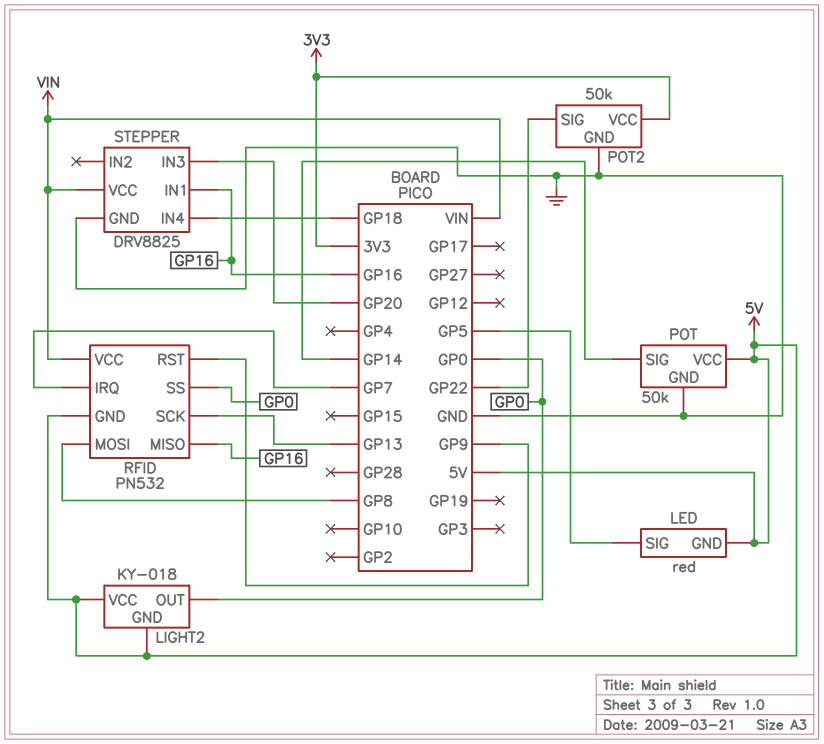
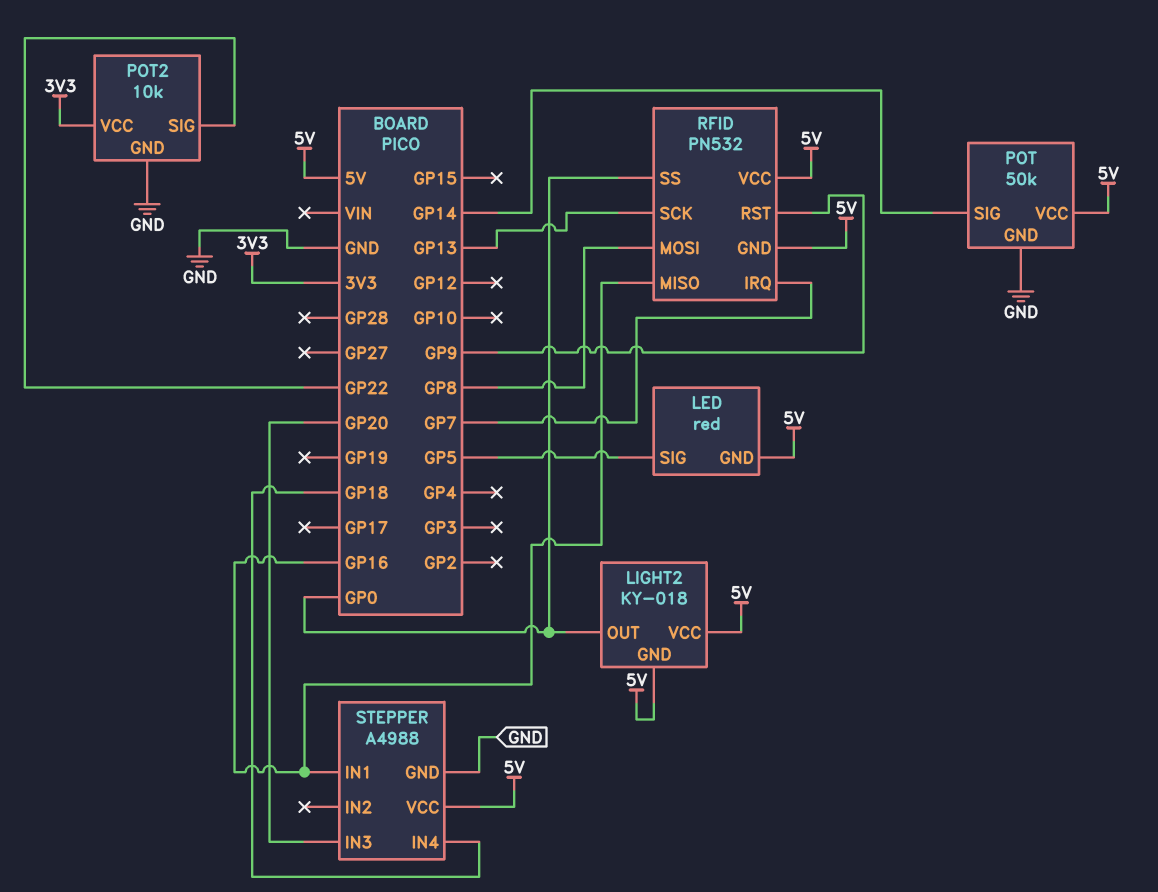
POT2: 50k -> 10k
RFID pin VCC: VIN -> 5V
STEPPER: DRV8825 -> A4988
STEPPER pin VCC: VIN -> 5V

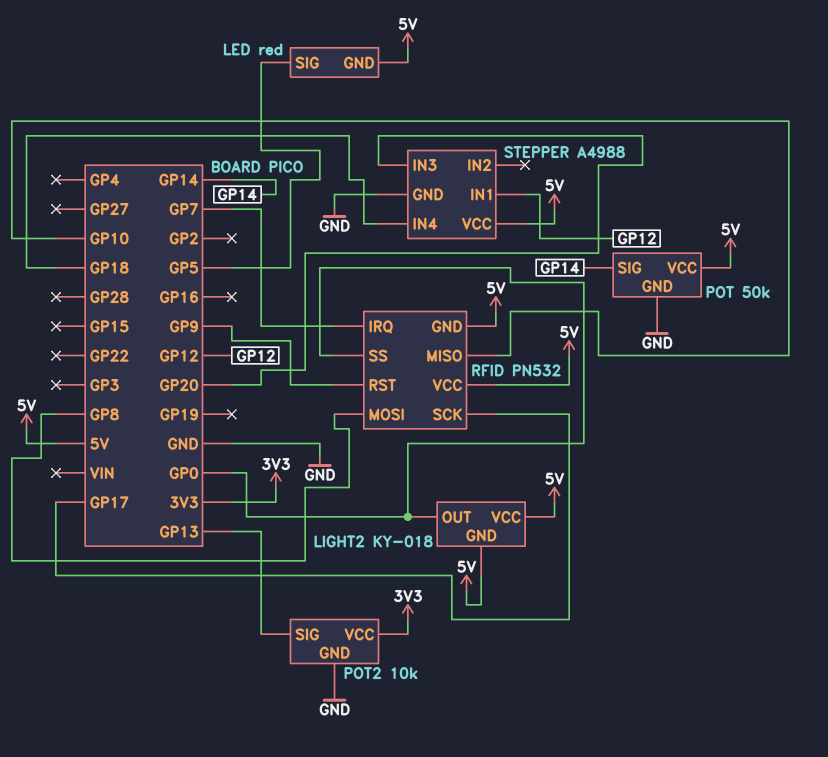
POT2 pin SIG: GP22 -> GP13
RFID pin MISO: GP16 -> GP10
RFID pin SCK: GP13 -> GP17
STEPPER pin IN1: GP16 -> GP12

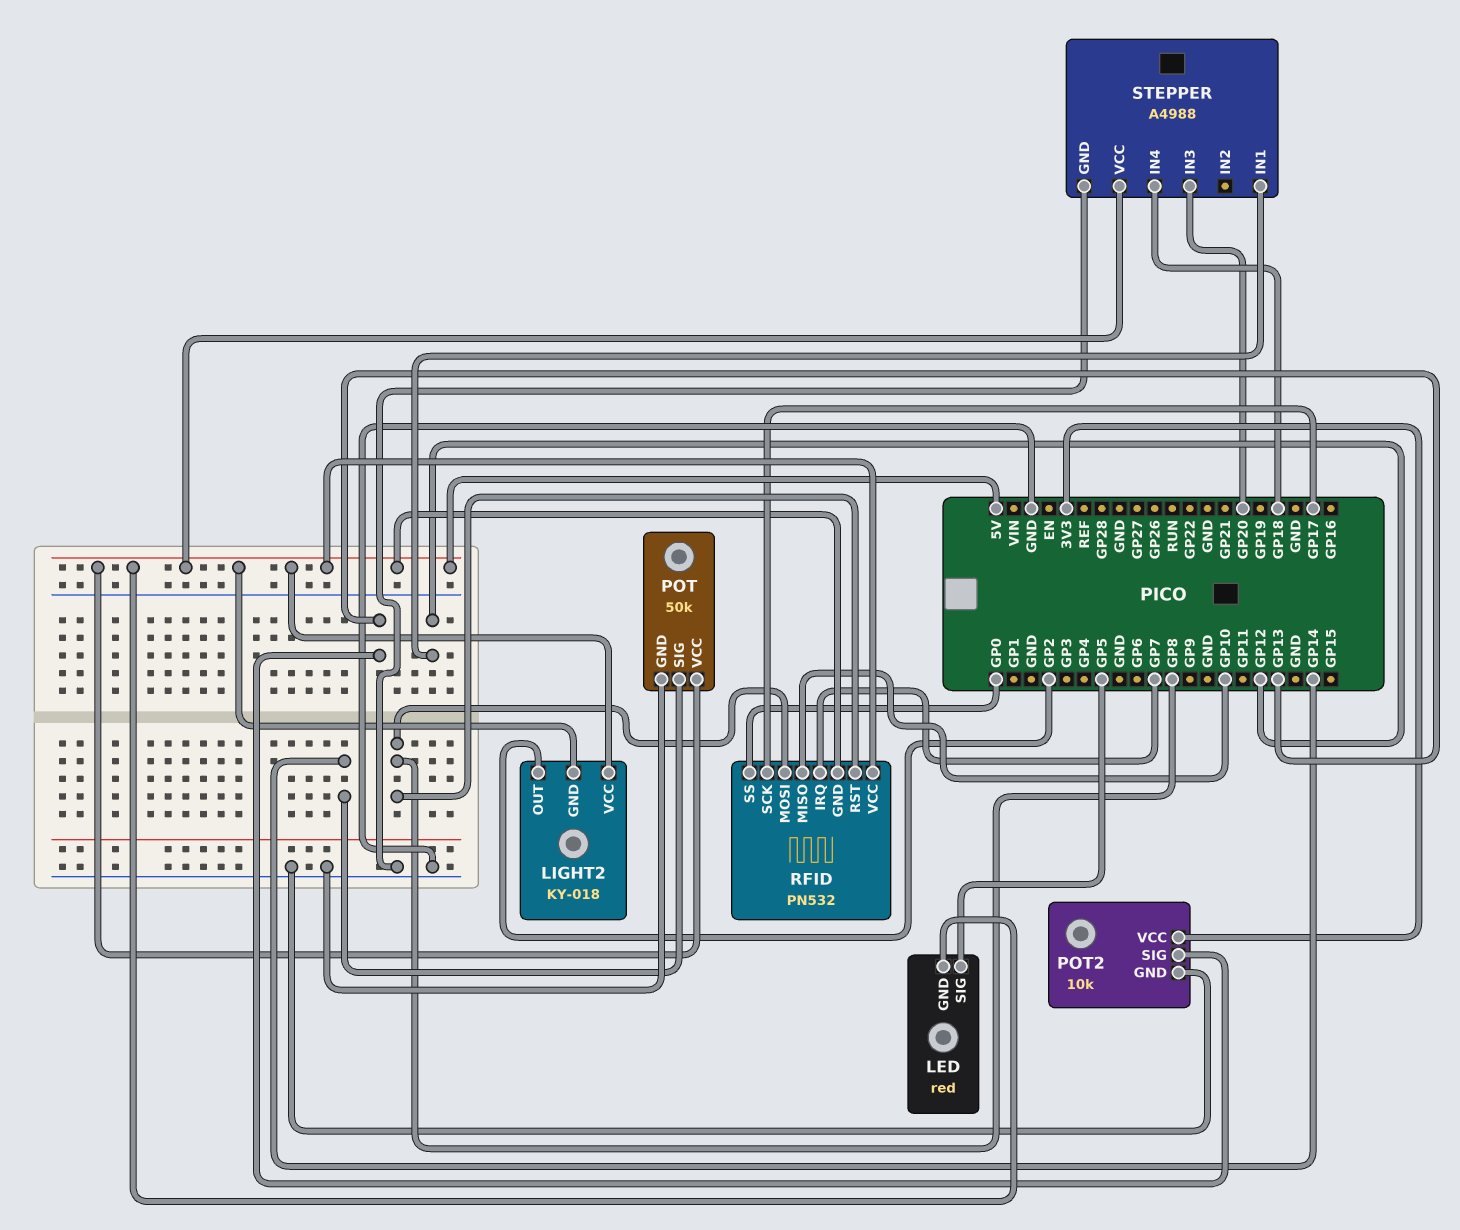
LIGHT2 pin OUT: GP0 -> GP2
RFID pin RST: GP9 -> GP8

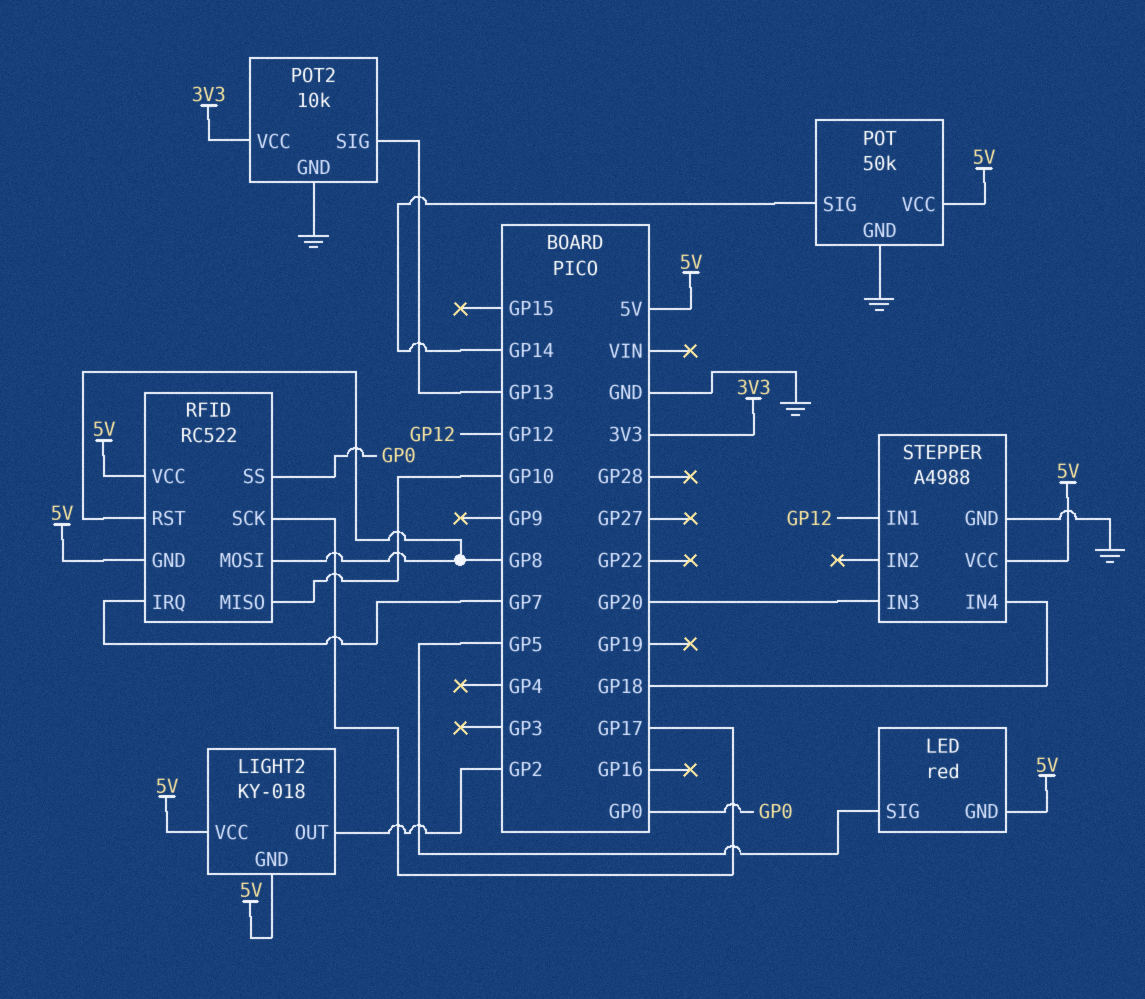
RFID: PN532 -> RC522

